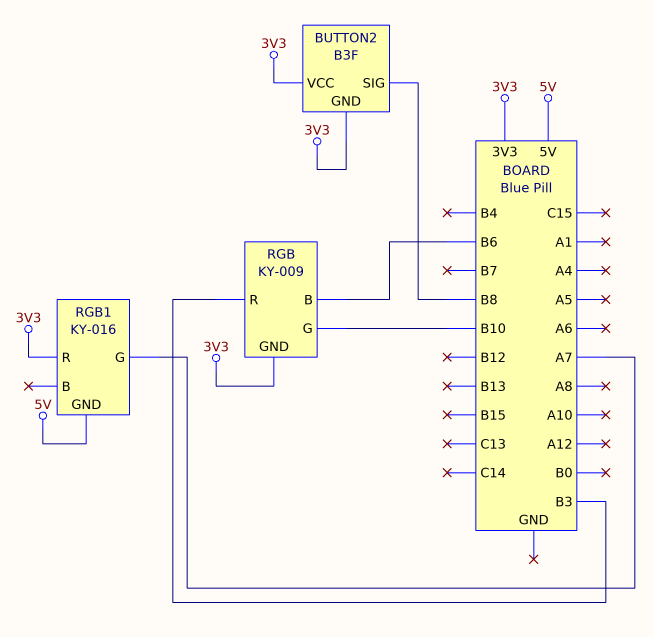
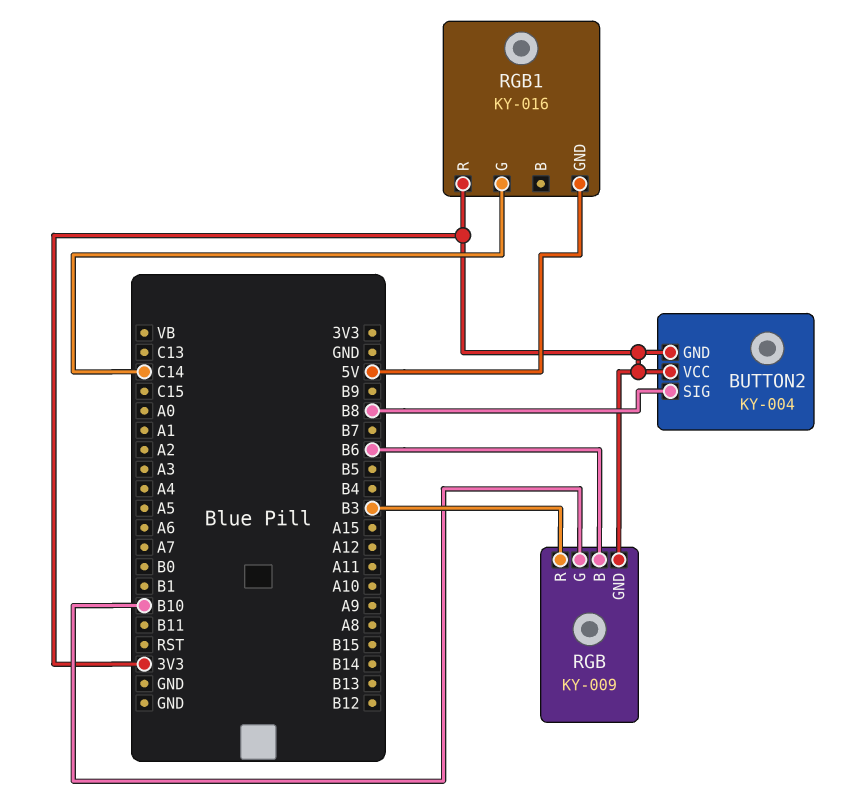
BUTTON2: B3F -> KY-004
RGB1 pin G: A7 -> C14

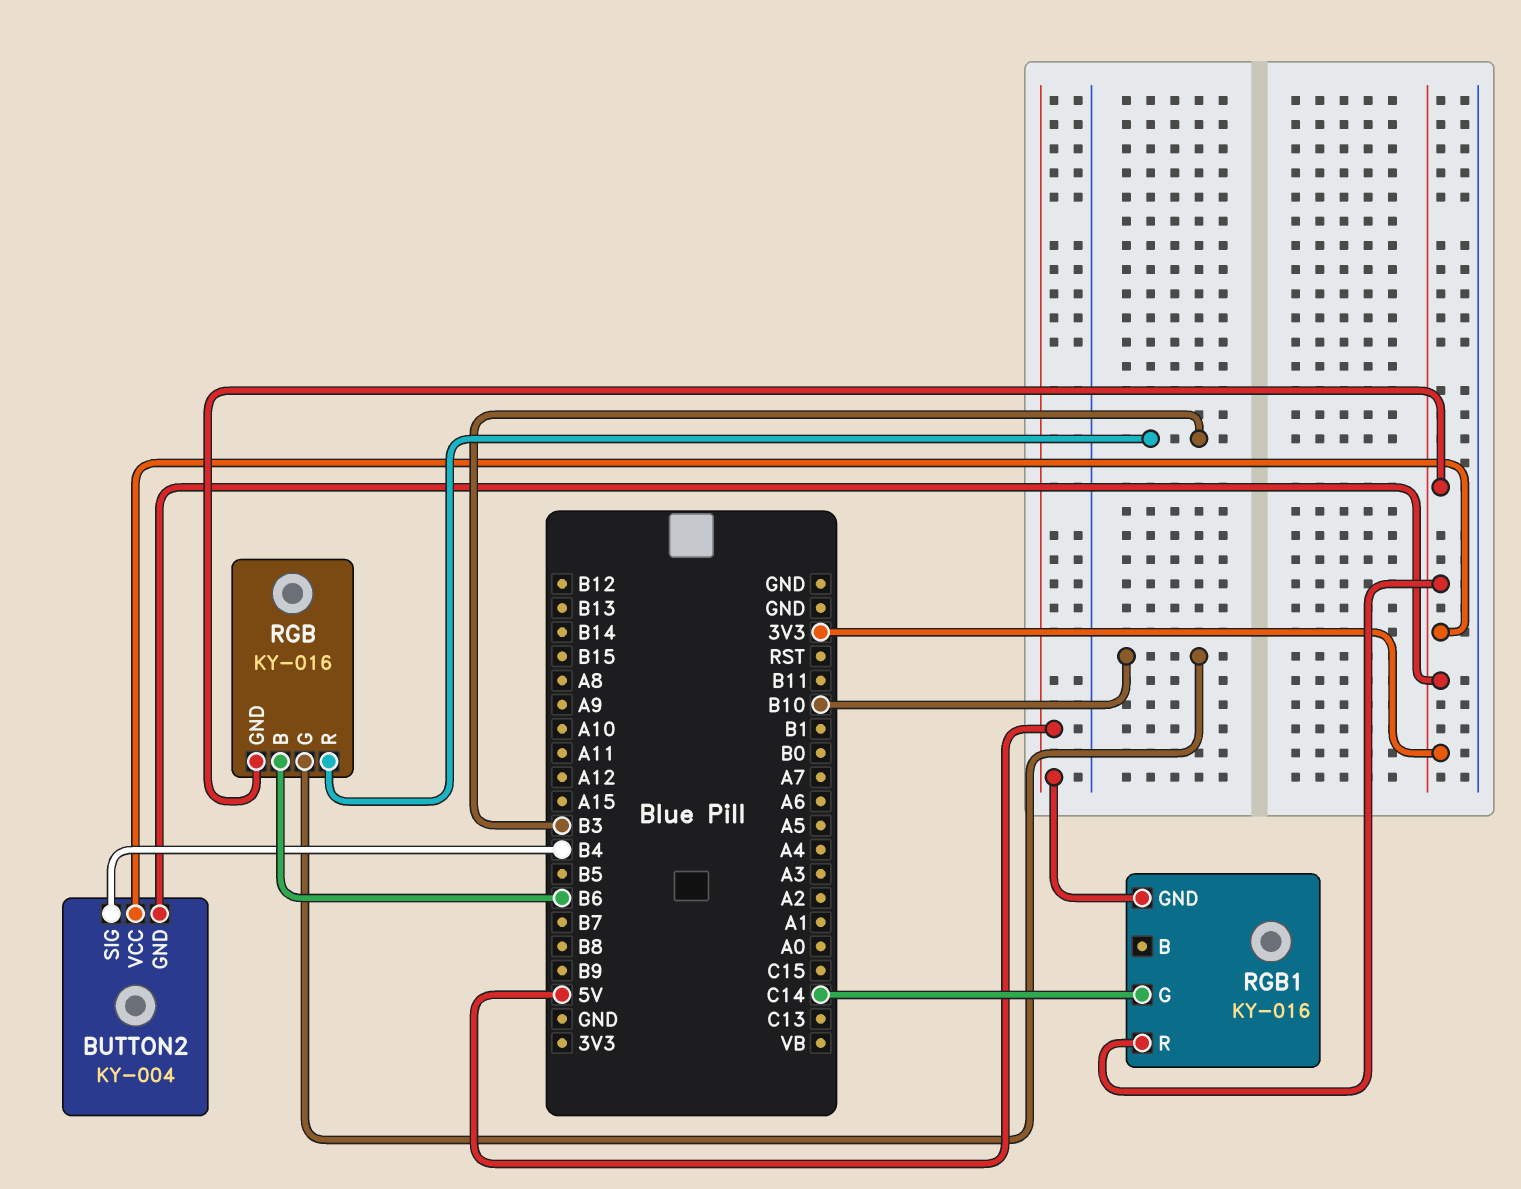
BUTTON2 pin SIG: B8 -> B4
RGB: KY-009 -> KY-016

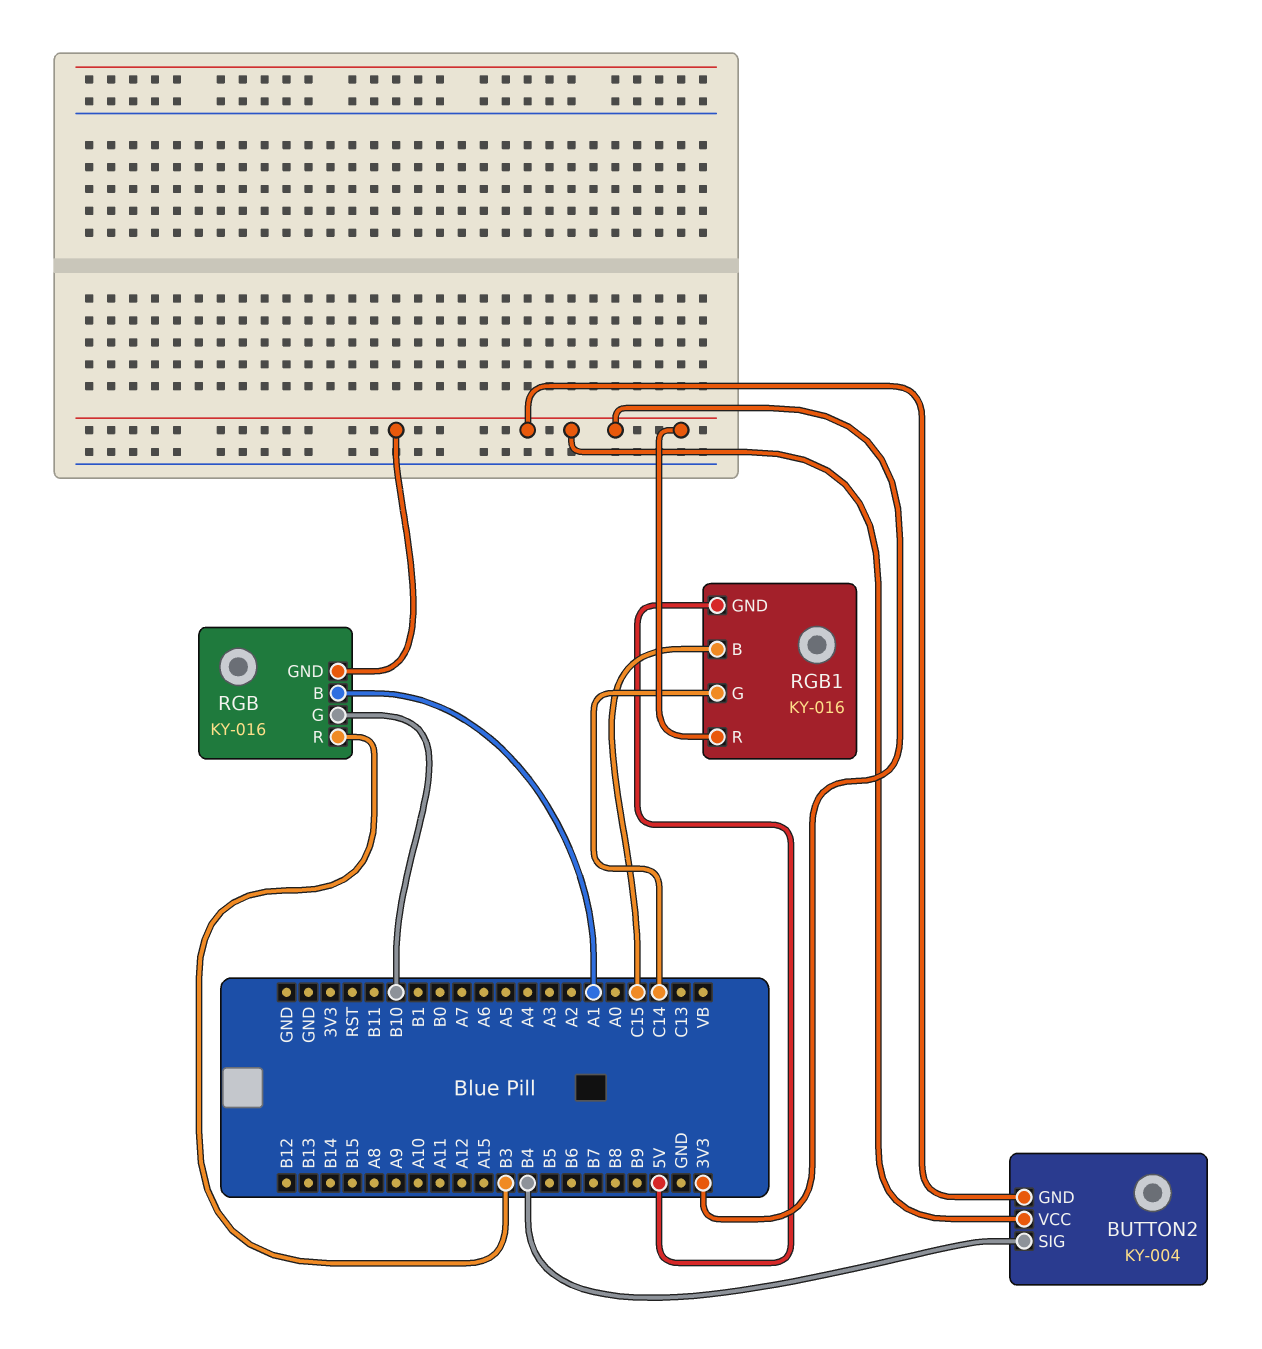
RGB pin B: B6 -> A1
RGB1 pin B: none -> C15

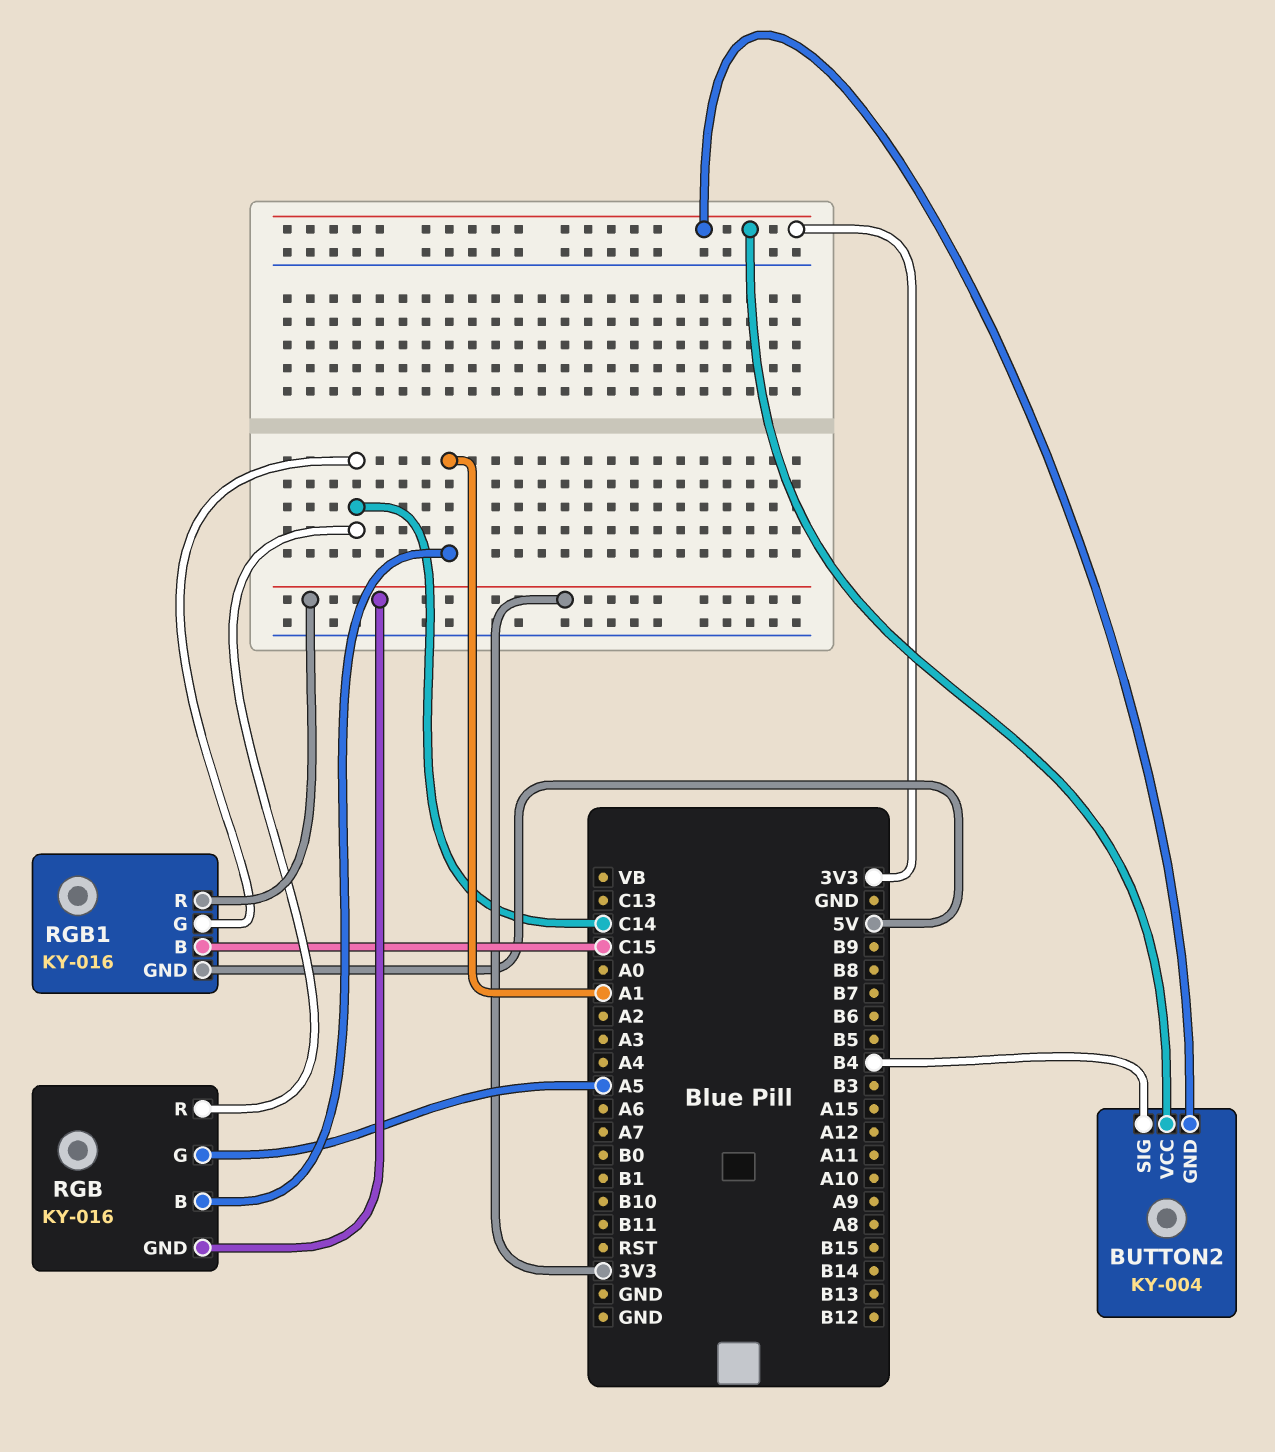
RGB pin G: B10 -> A5
RGB pin R: B3 -> C14

